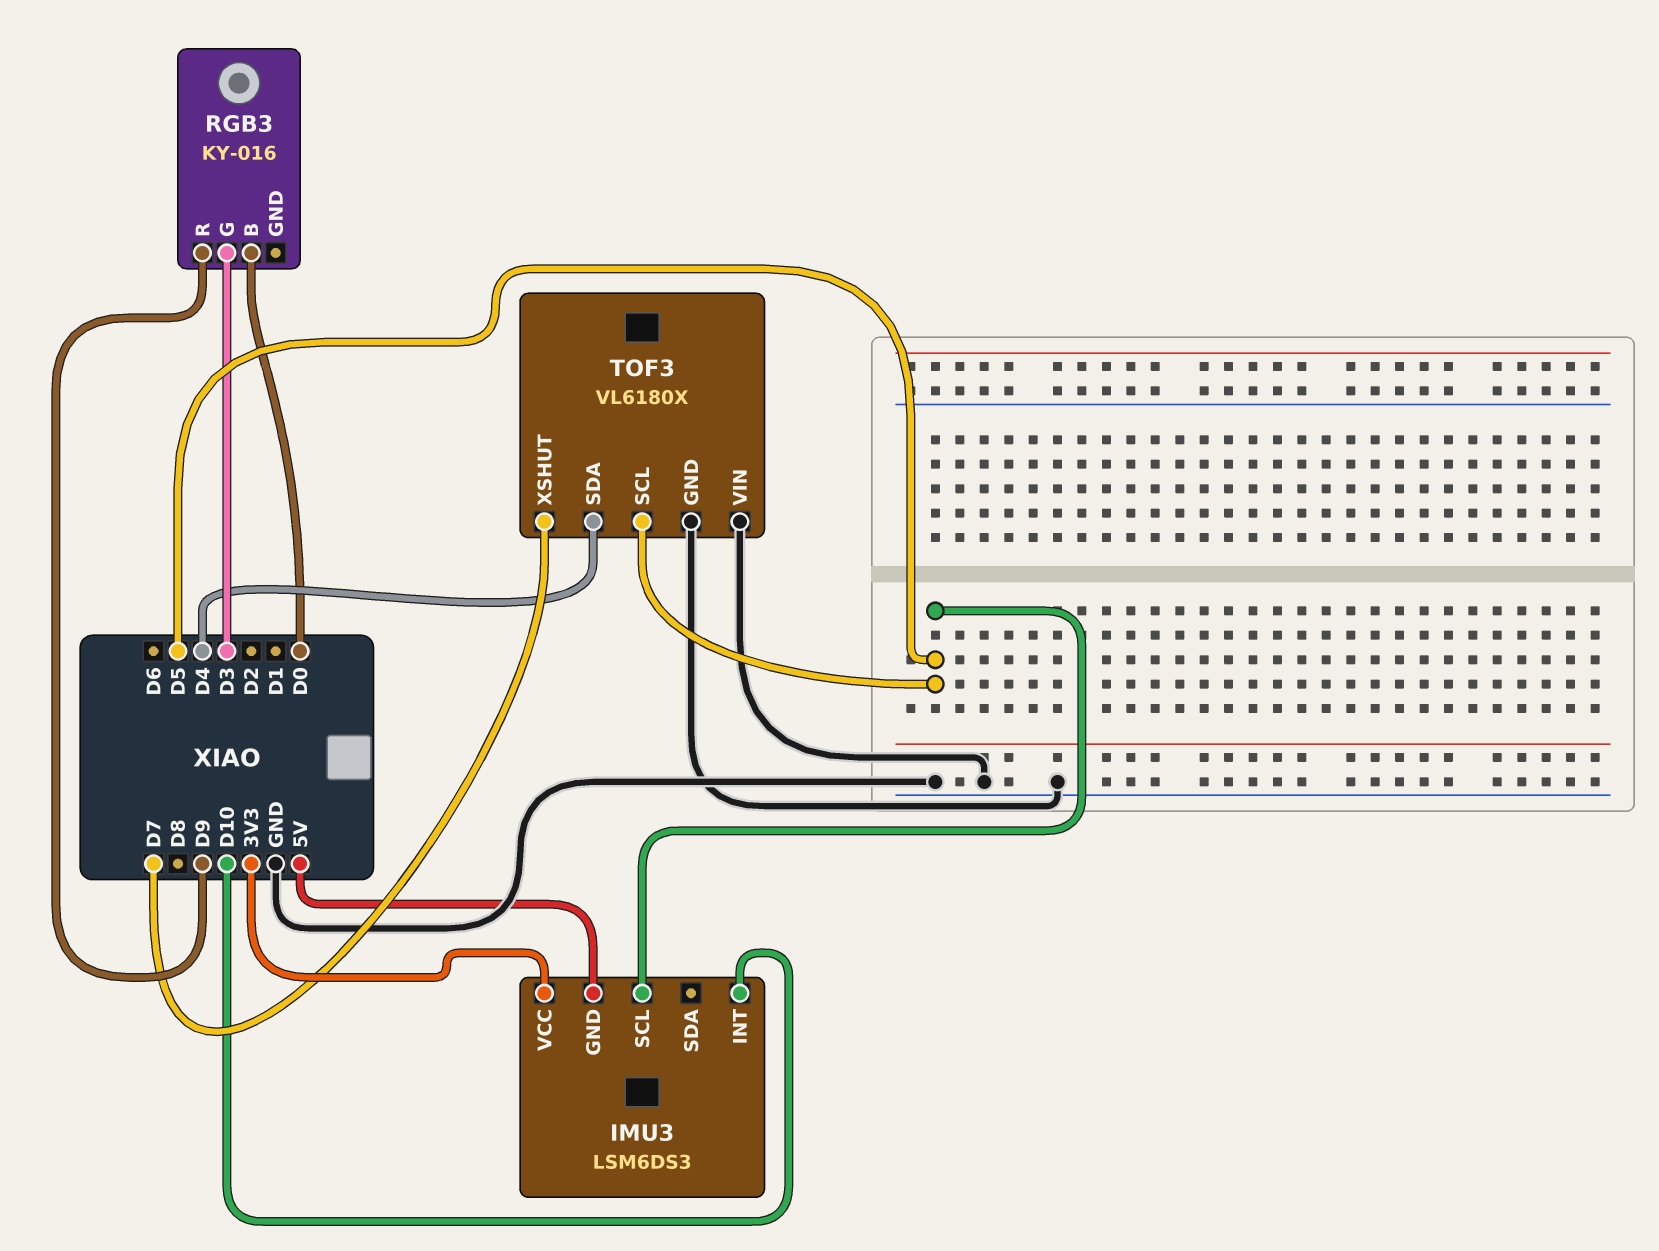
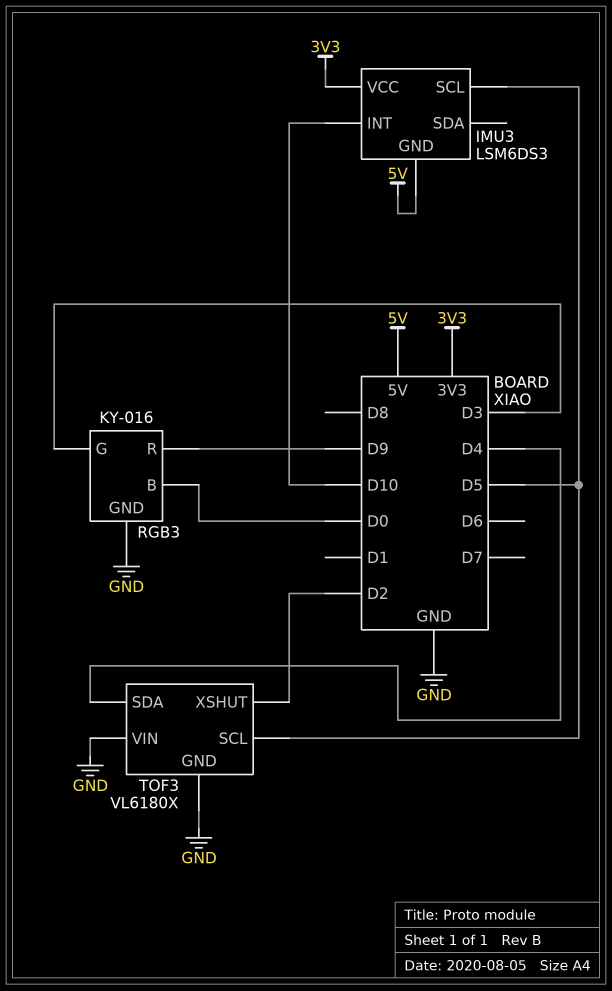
RGB3 pin GND: none -> GND
TOF3 pin XSHUT: D7 -> D2

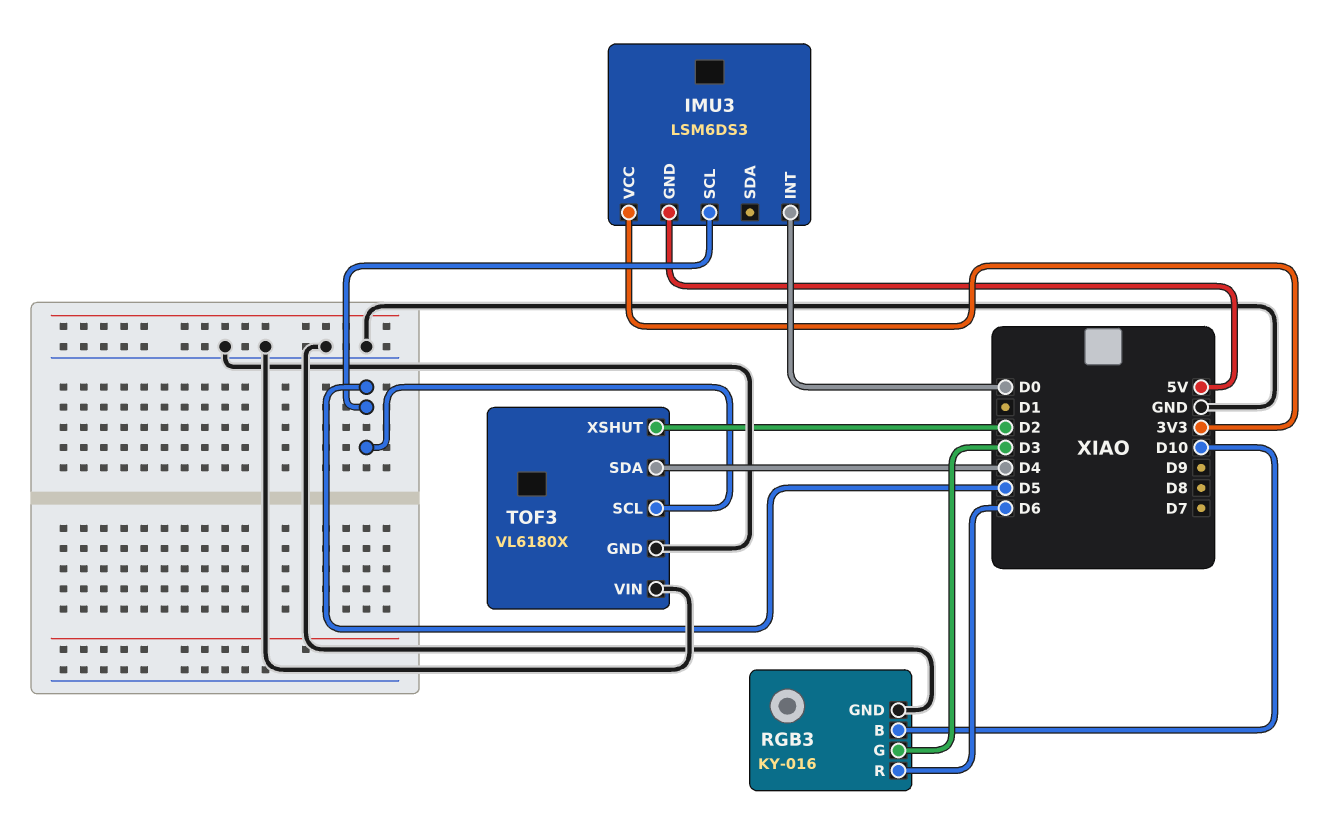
IMU3 pin INT: D10 -> D0
RGB3 pin B: D0 -> D10
RGB3 pin R: D9 -> D6

